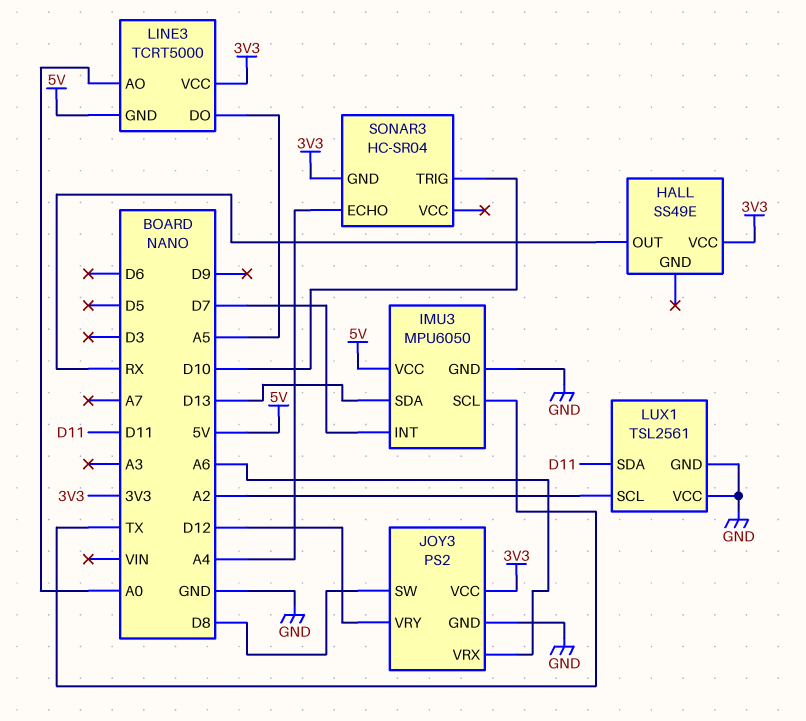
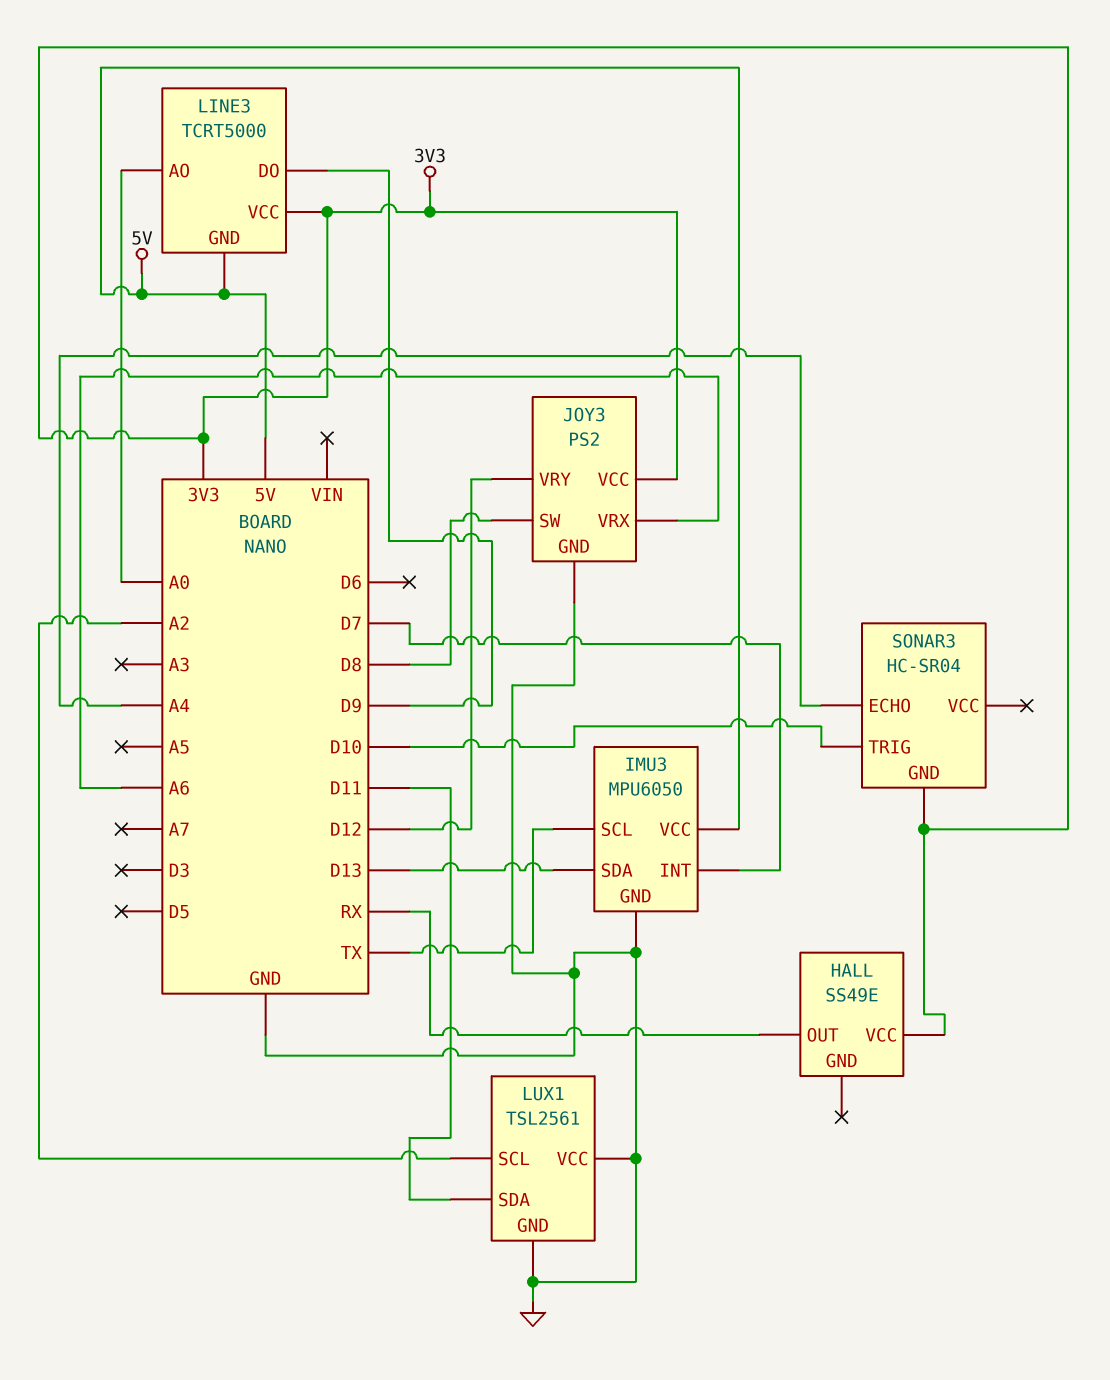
LINE3 pin DO: A5 -> D9

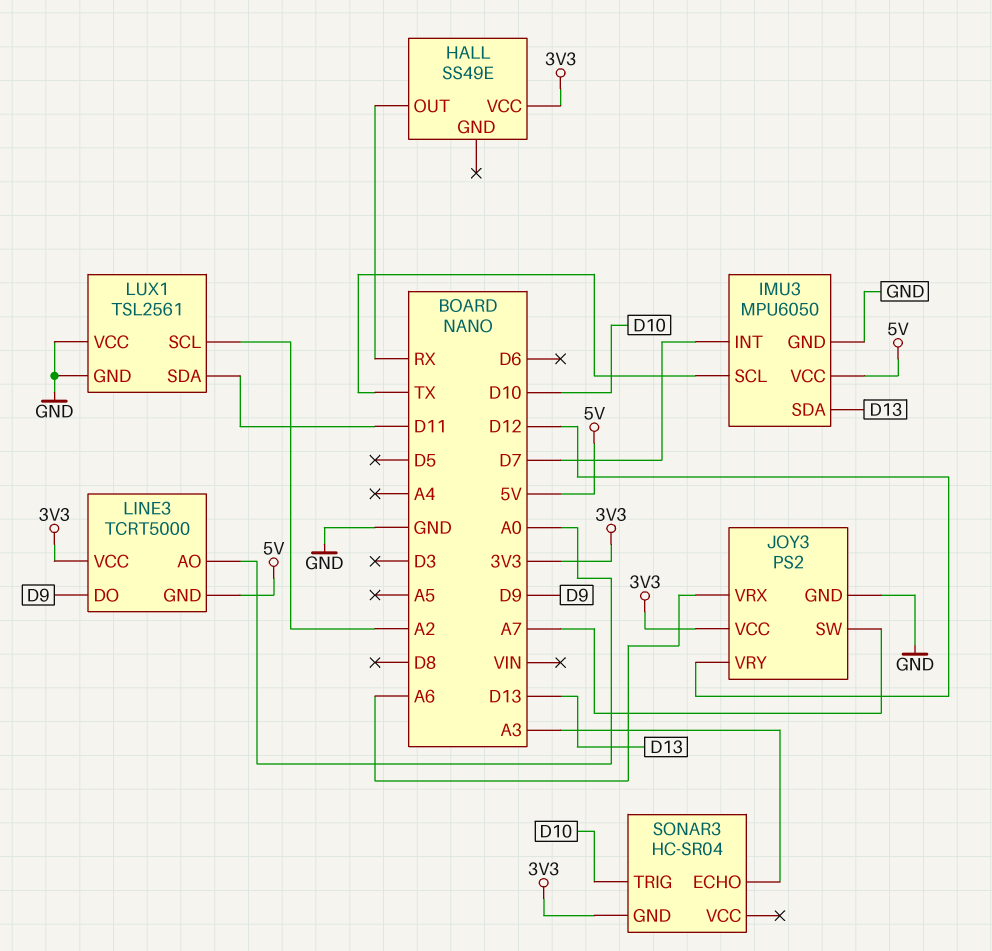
JOY3 pin SW: D8 -> A7
SONAR3 pin ECHO: A4 -> A3

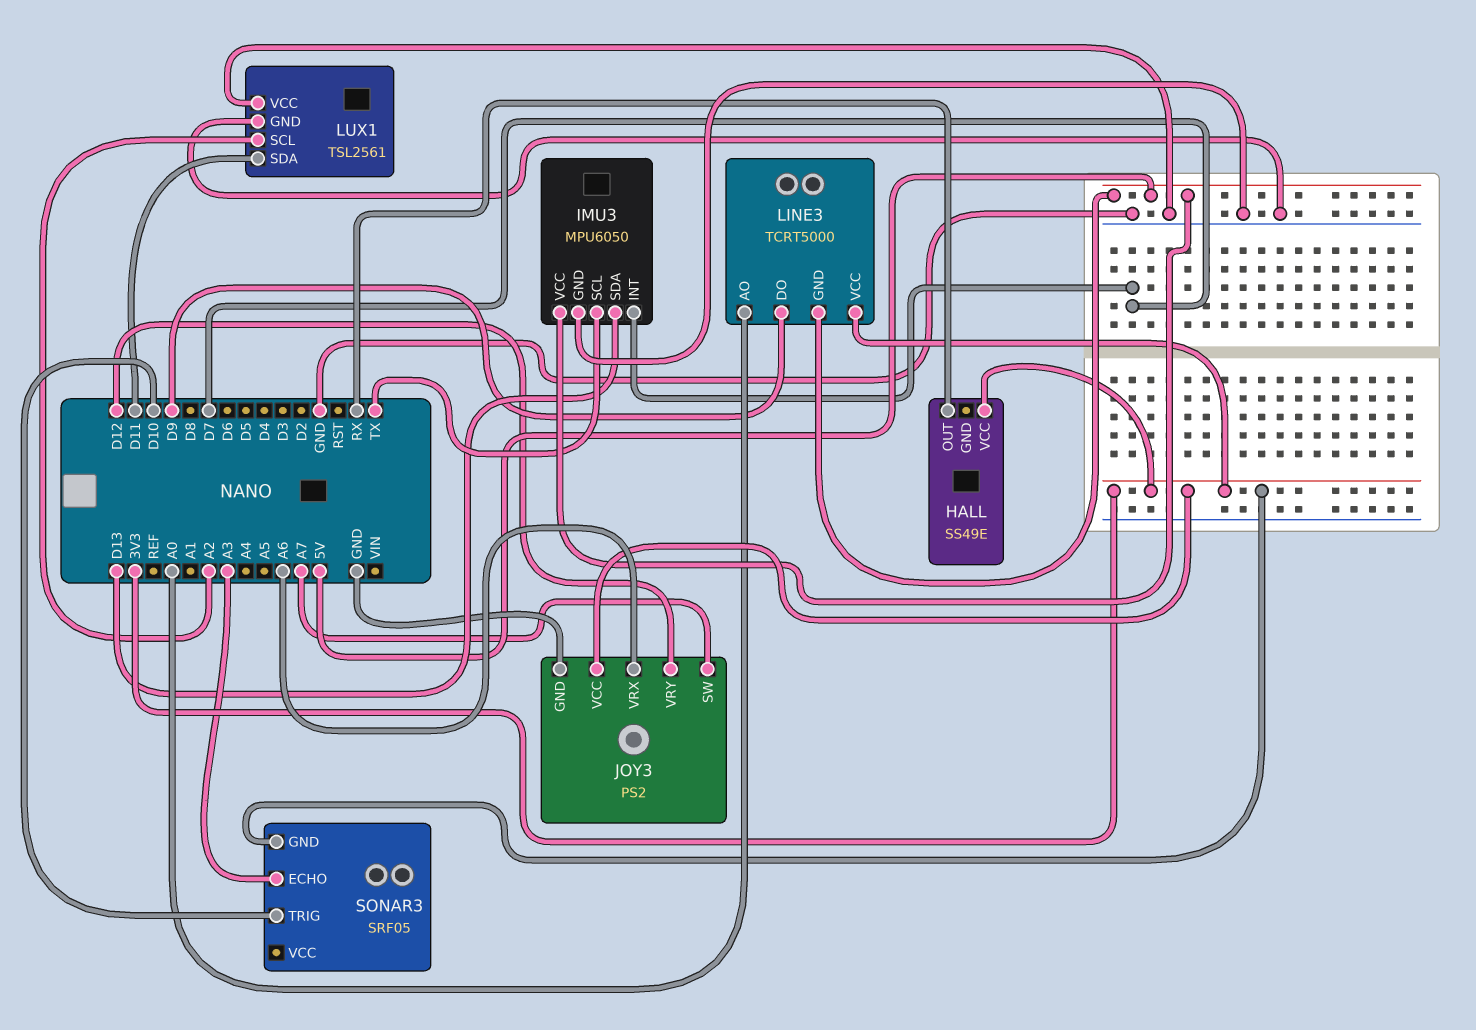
SONAR3: HC-SR04 -> SRF05

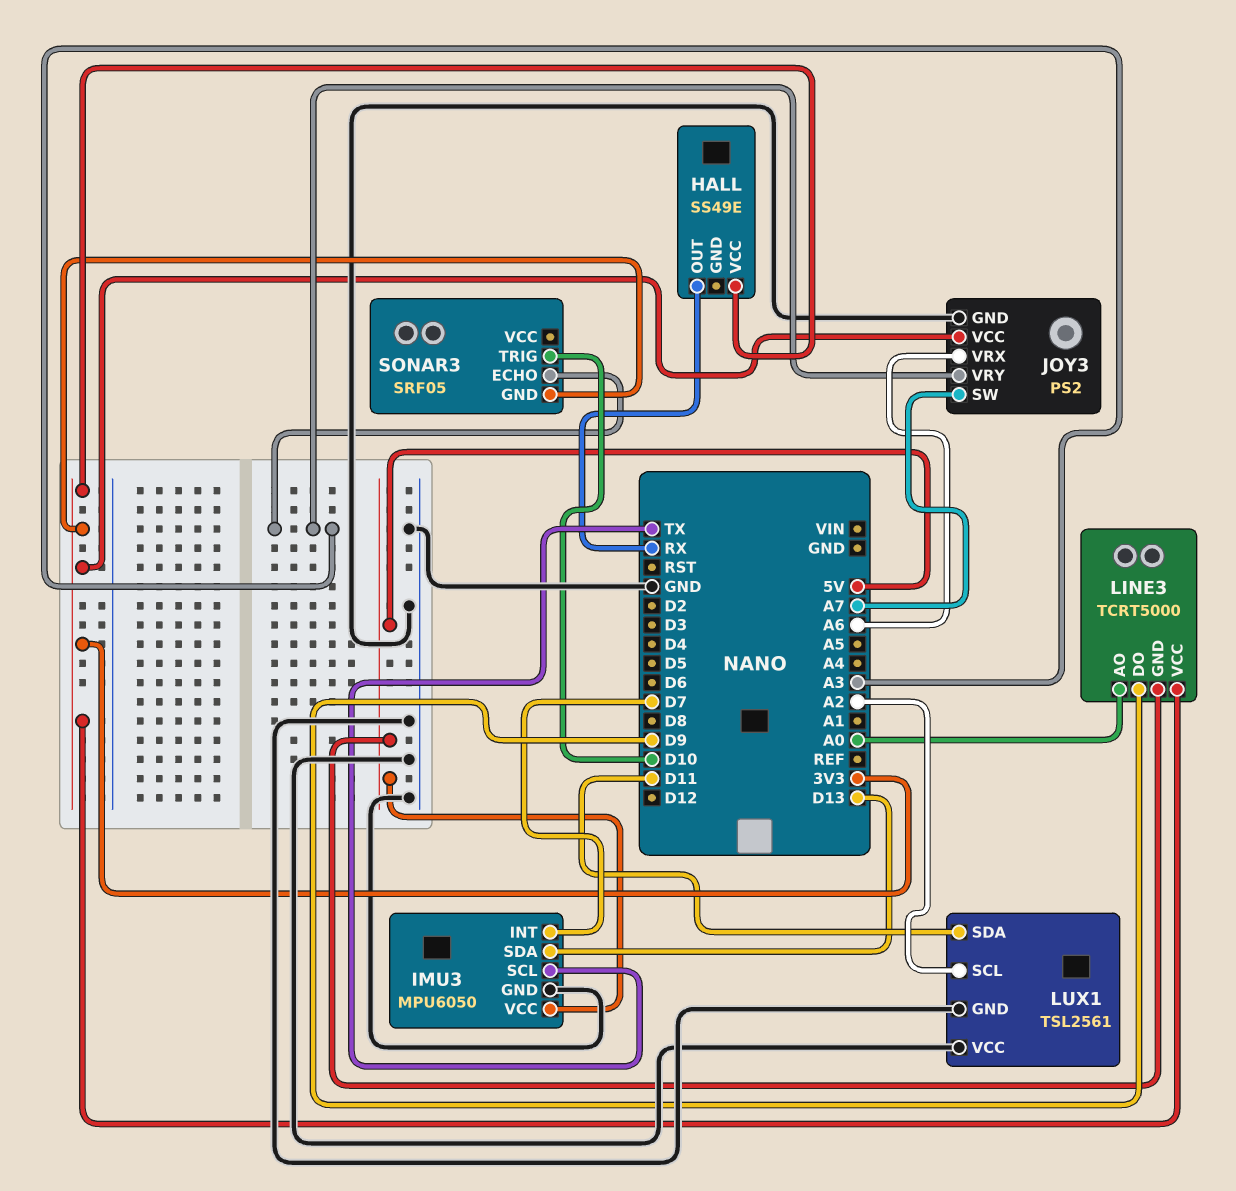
JOY3 pin VRY: D12 -> A3

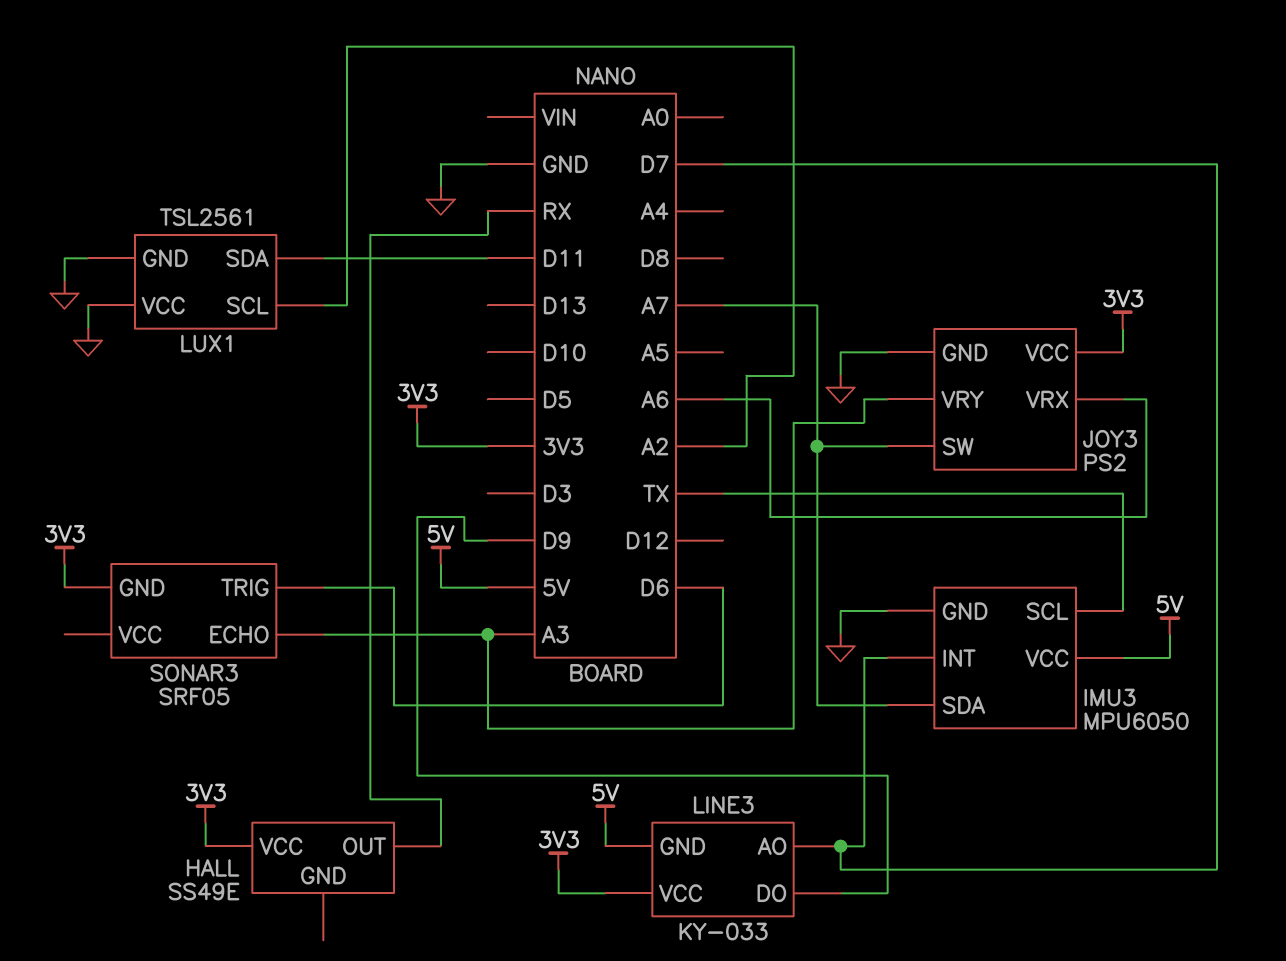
IMU3 pin SDA: D13 -> A7
LINE3: TCRT5000 -> KY-033
LINE3 pin AO: A0 -> D7
SONAR3 pin TRIG: D10 -> D6

